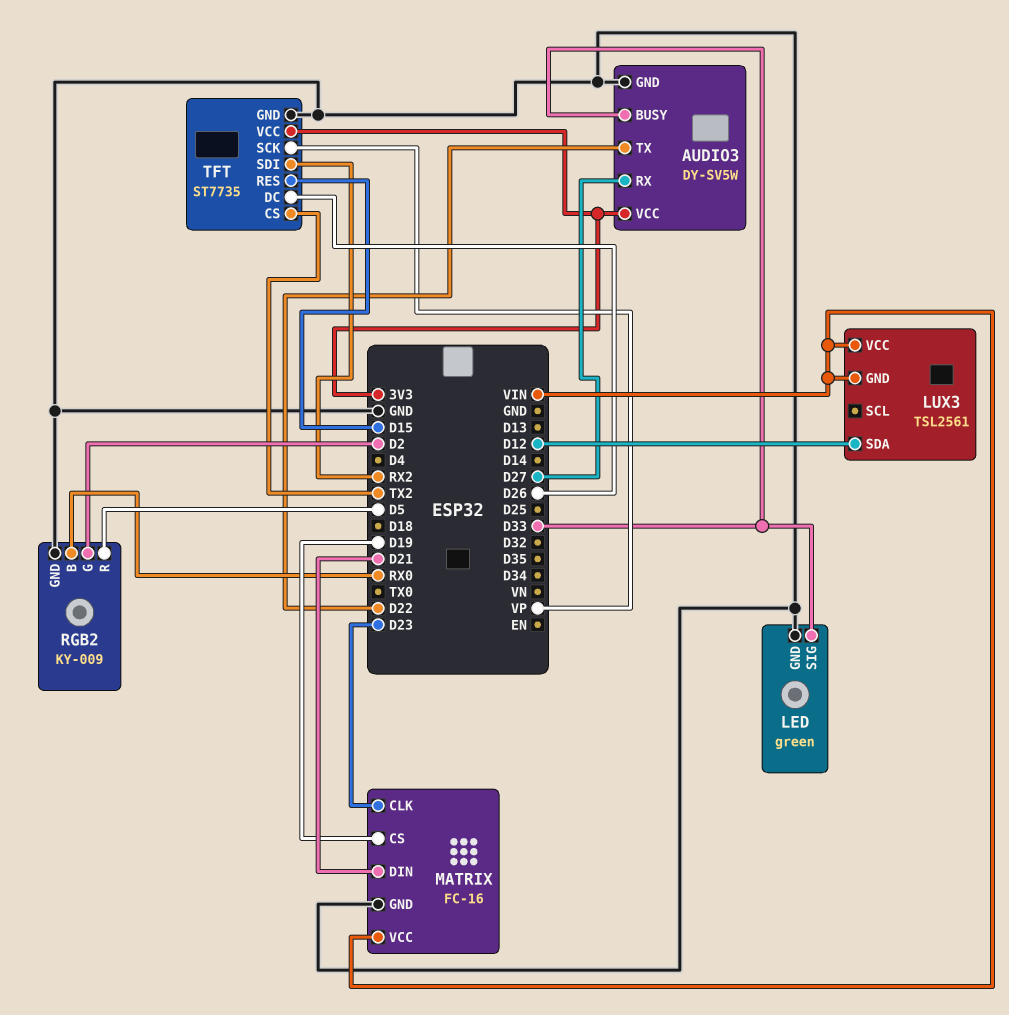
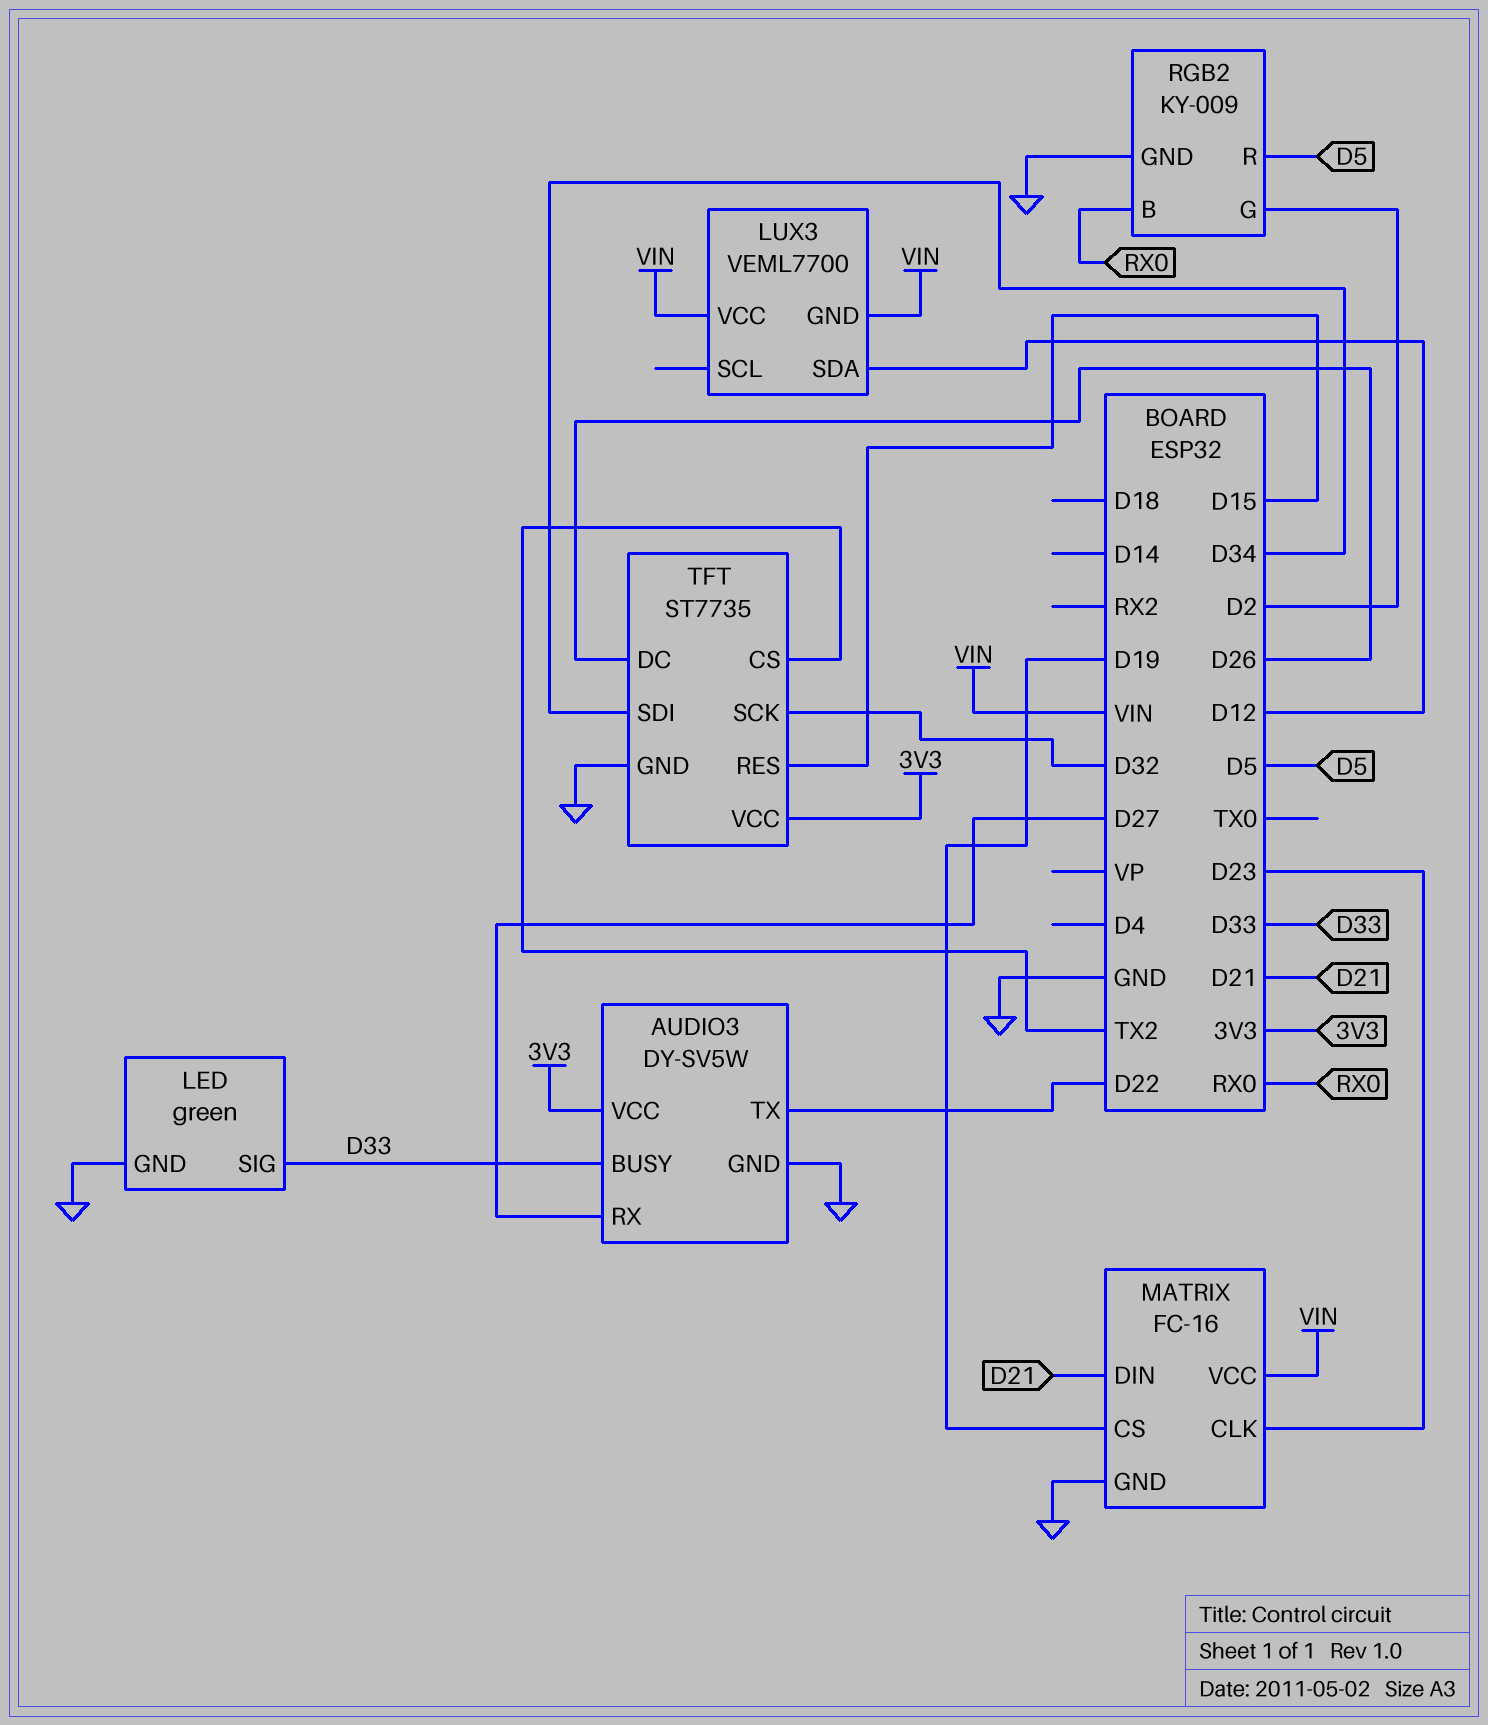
LUX3: TSL2561 -> VEML7700
TFT pin SCK: VP -> D32
TFT pin SDI: RX2 -> D34

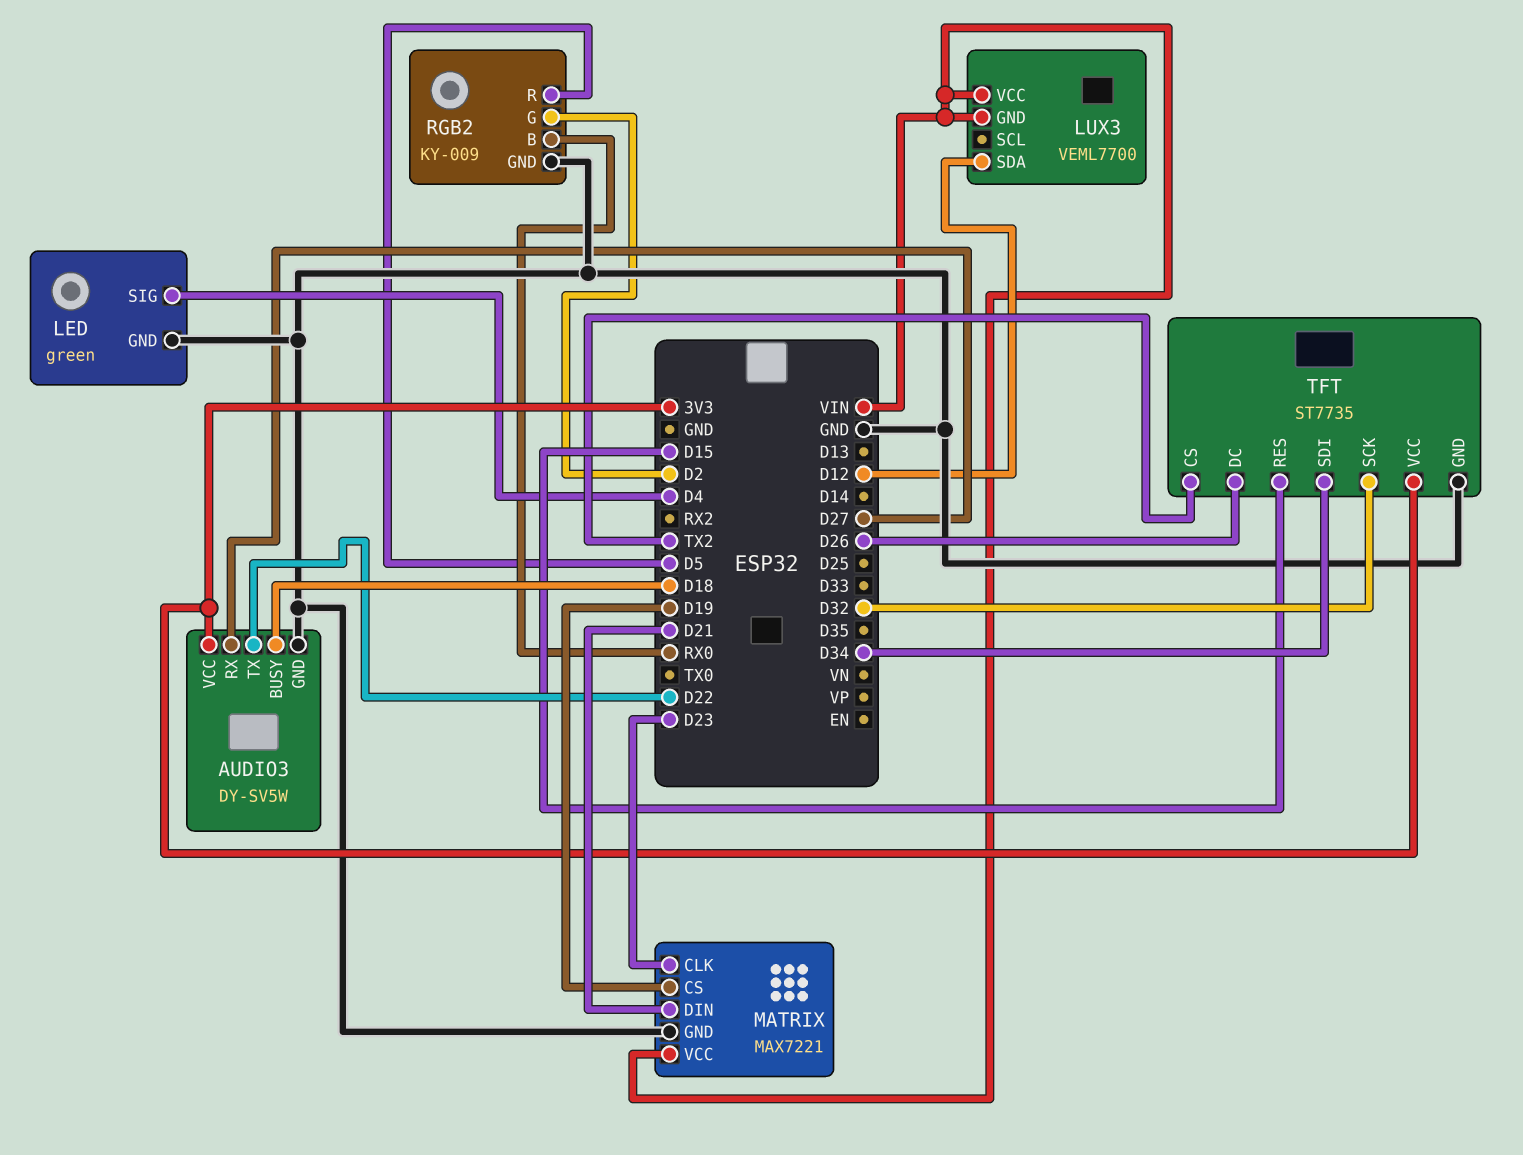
AUDIO3 pin BUSY: D33 -> D18
LED pin SIG: D33 -> D4
MATRIX: FC-16 -> MAX7221

